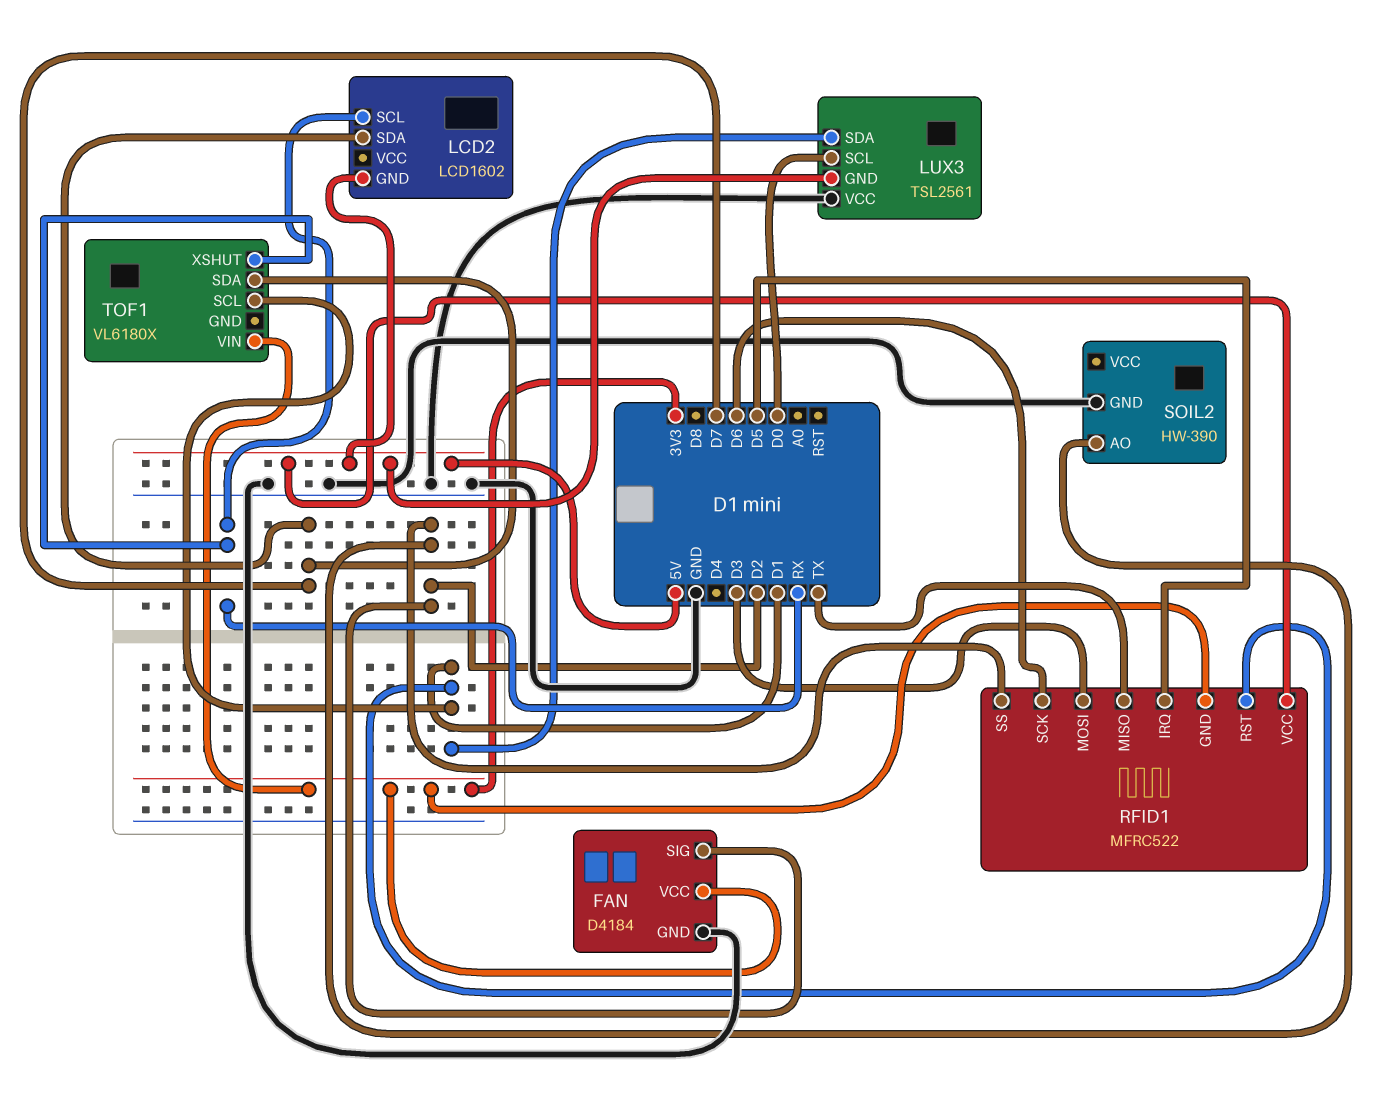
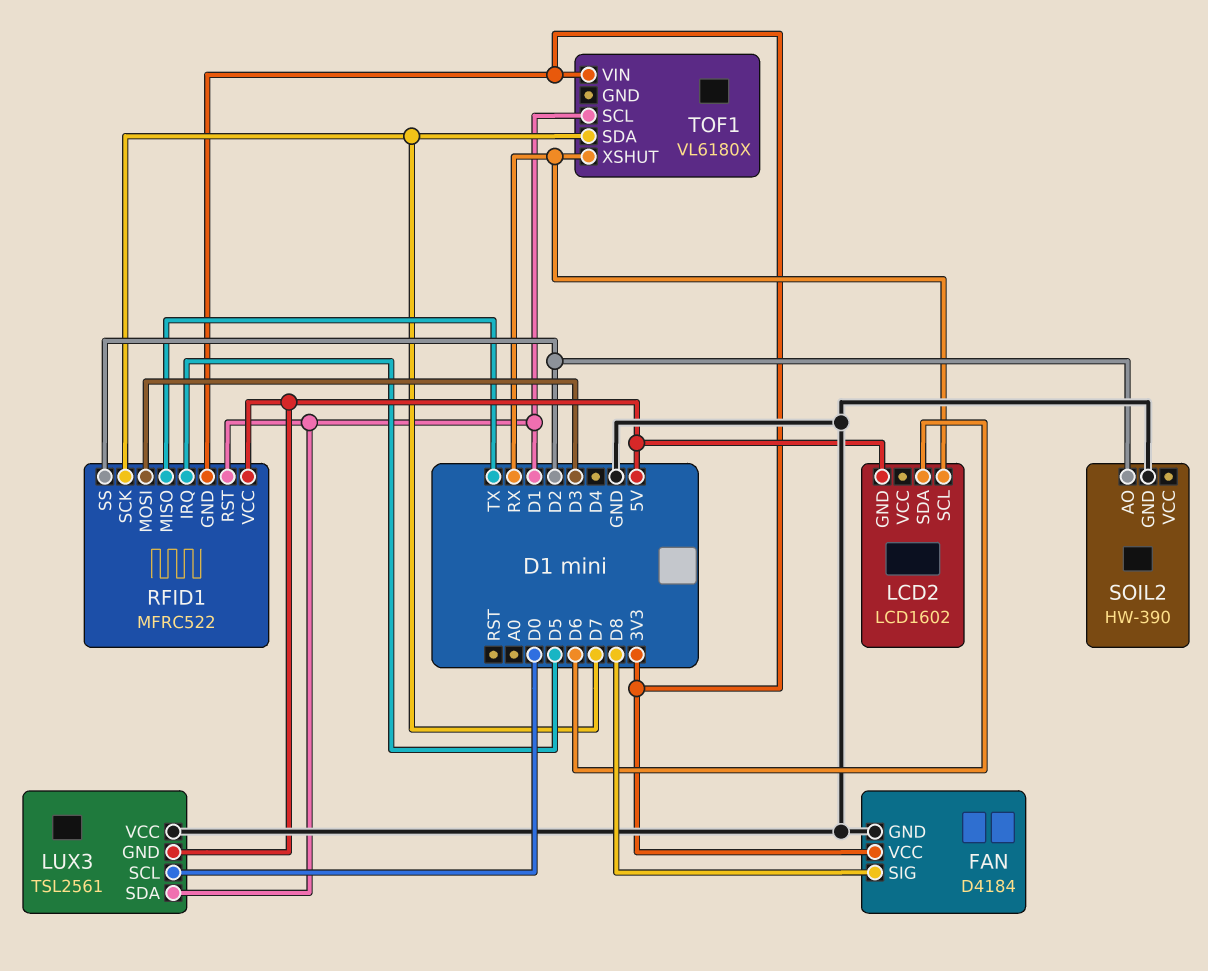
FAN pin SIG: D2 -> D8
LCD2 pin SDA: D7 -> D6
RFID1 pin SCK: D6 -> D7

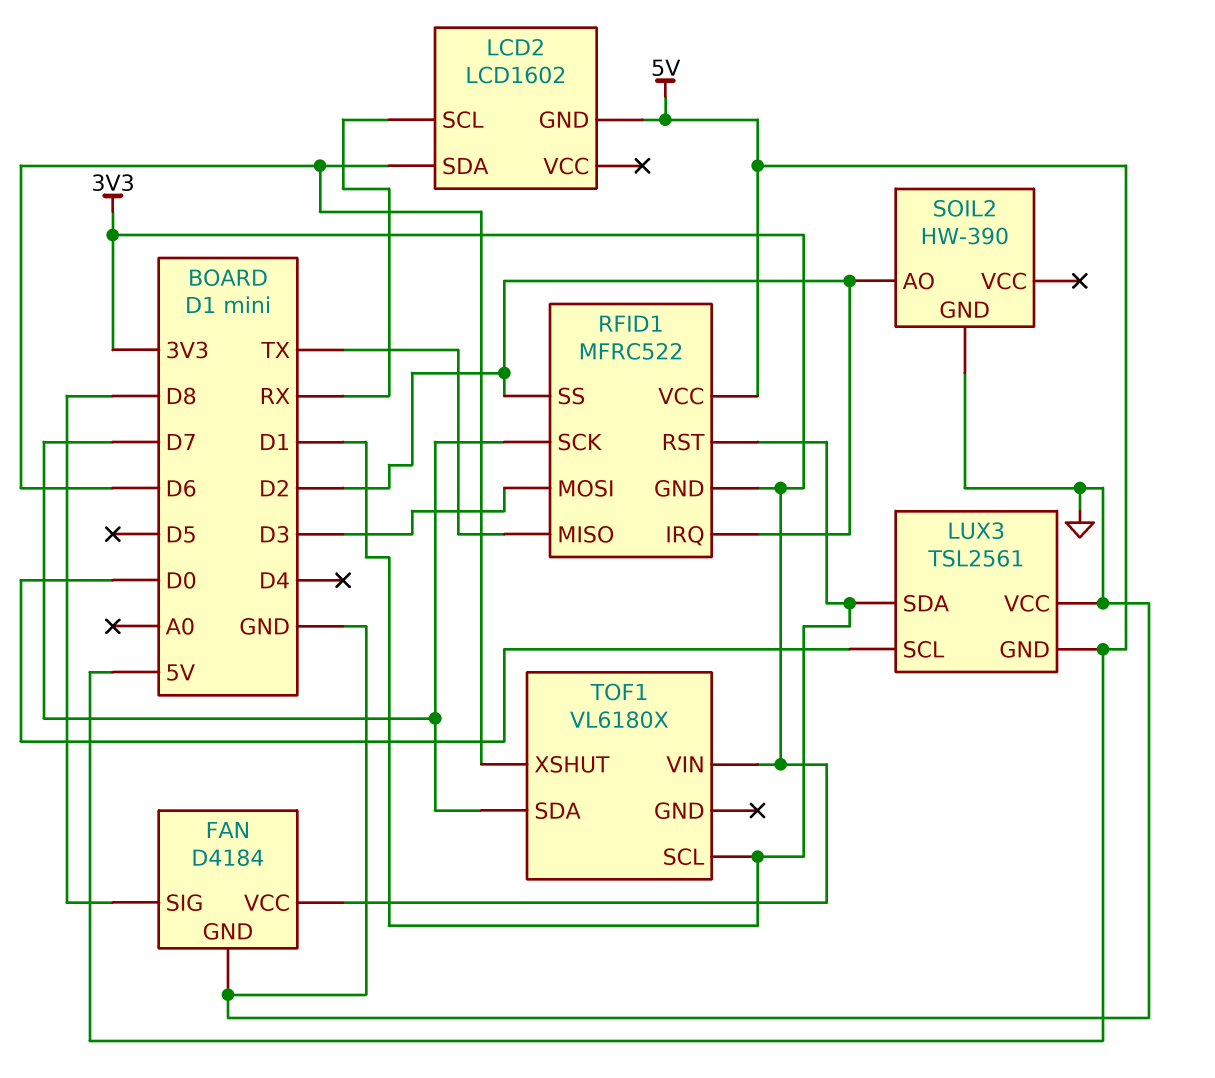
RFID1 pin IRQ: D5 -> D2
TOF1 pin XSHUT: RX -> D6

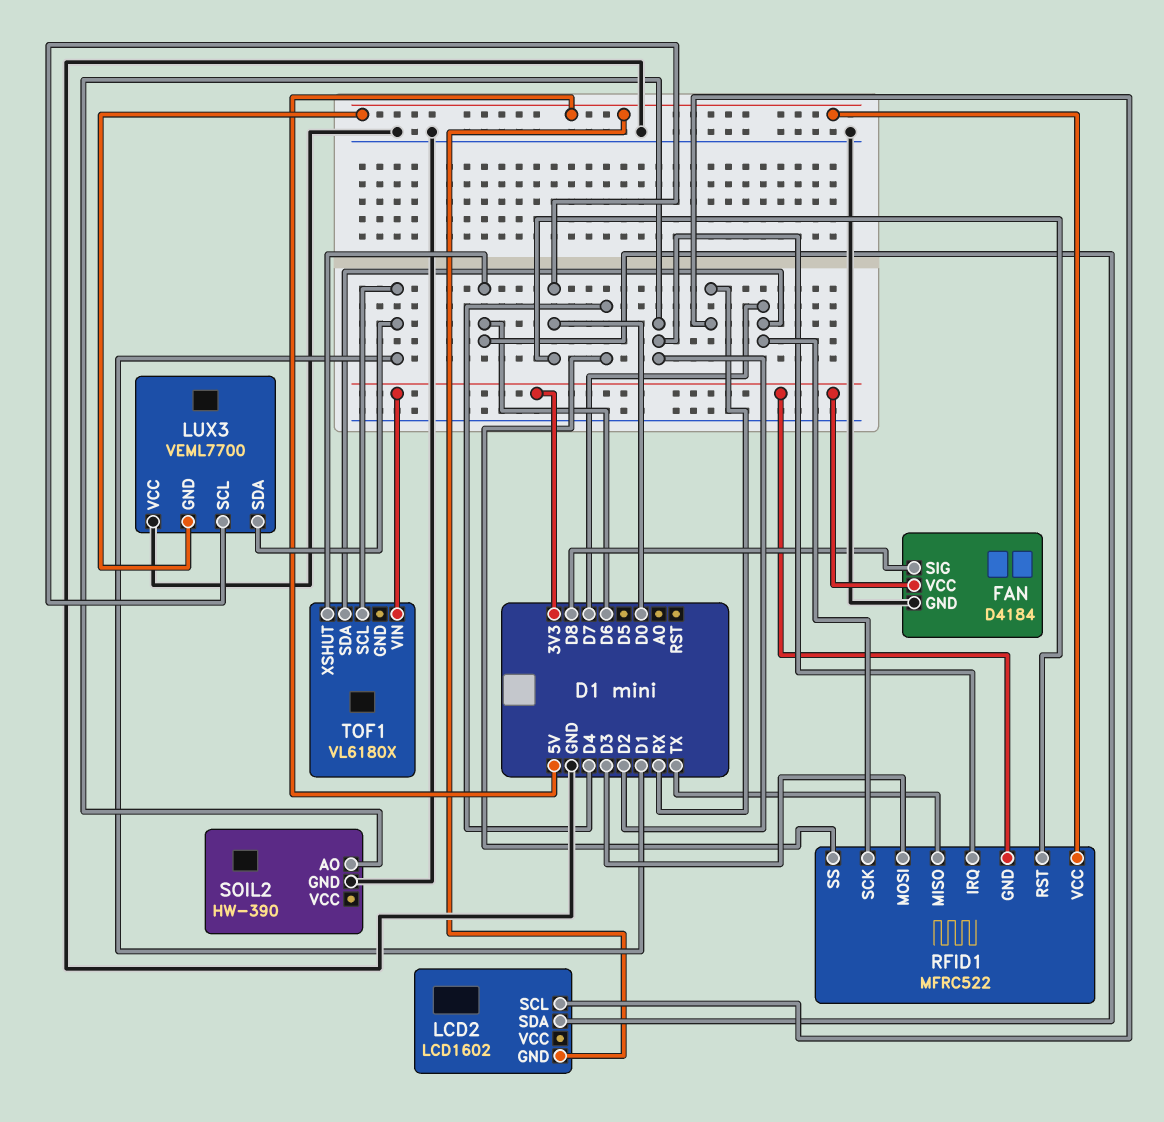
LUX3: TSL2561 -> VEML7700
RFID1 pin RST: D1 -> D0
RFID1 pin SS: D2 -> D4

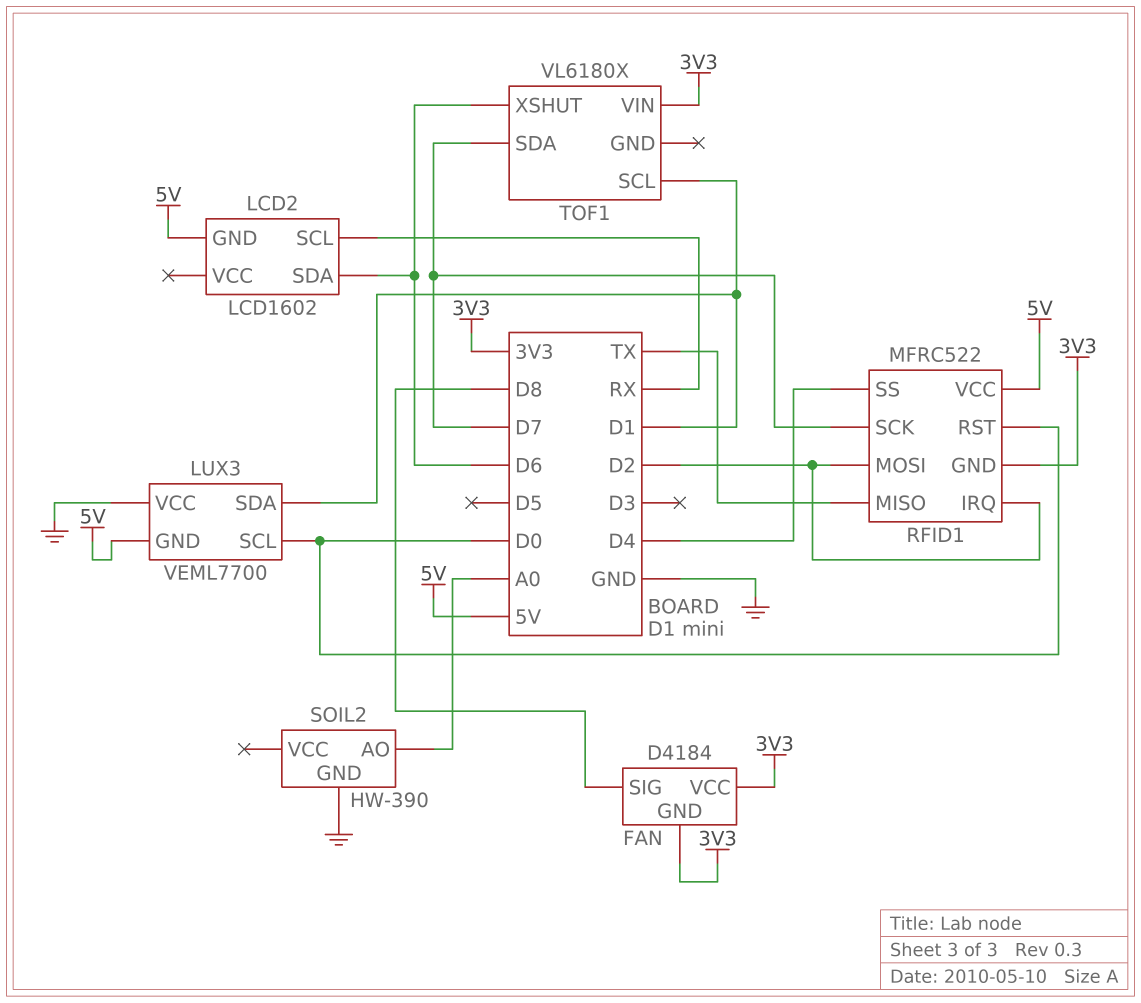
FAN pin GND: GND -> 3V3
RFID1 pin MOSI: D3 -> D2
SOIL2 pin AO: D2 -> A0

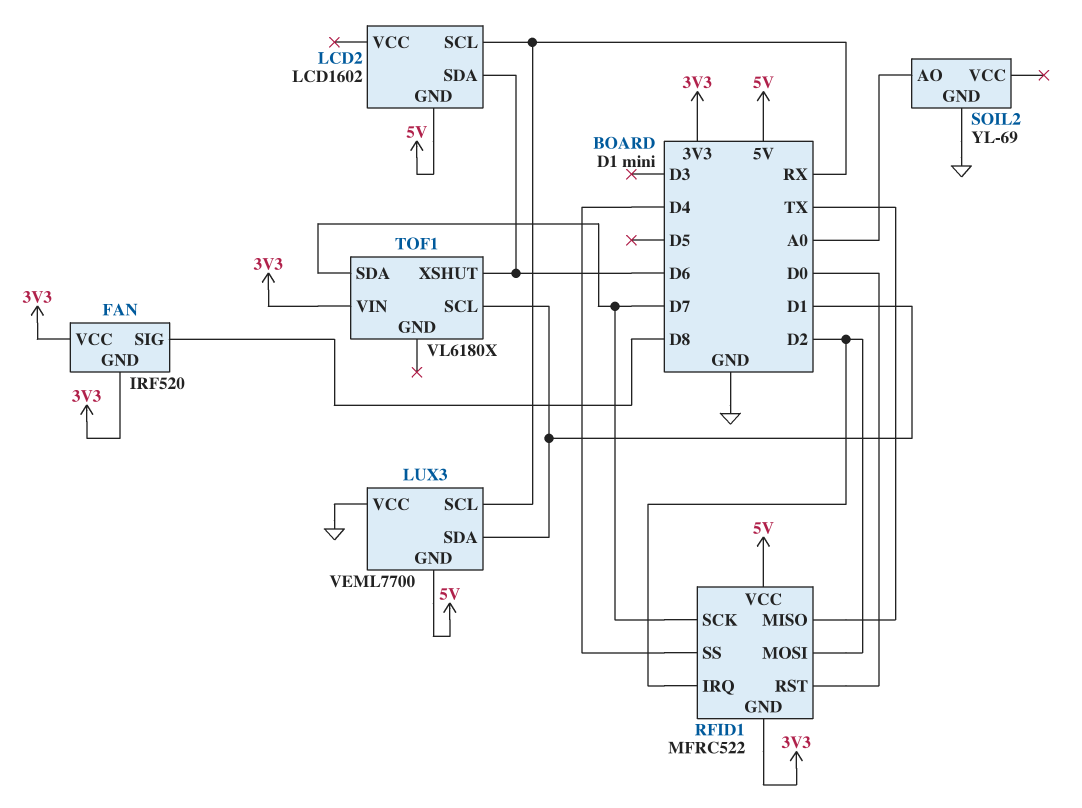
FAN: D4184 -> IRF520
LUX3 pin SCL: D0 -> RX
SOIL2: HW-390 -> YL-69

